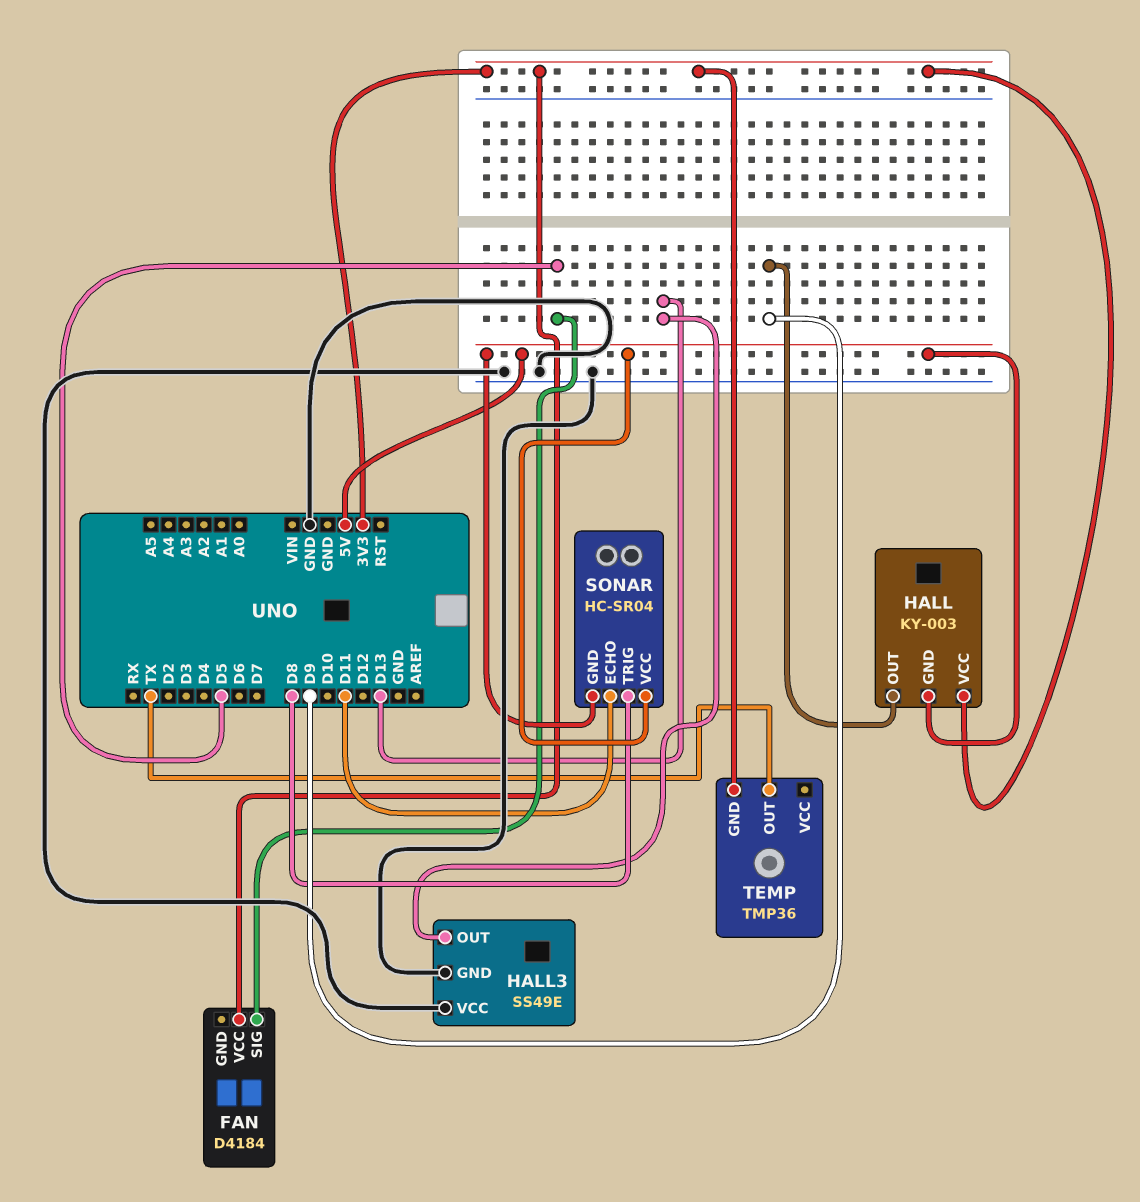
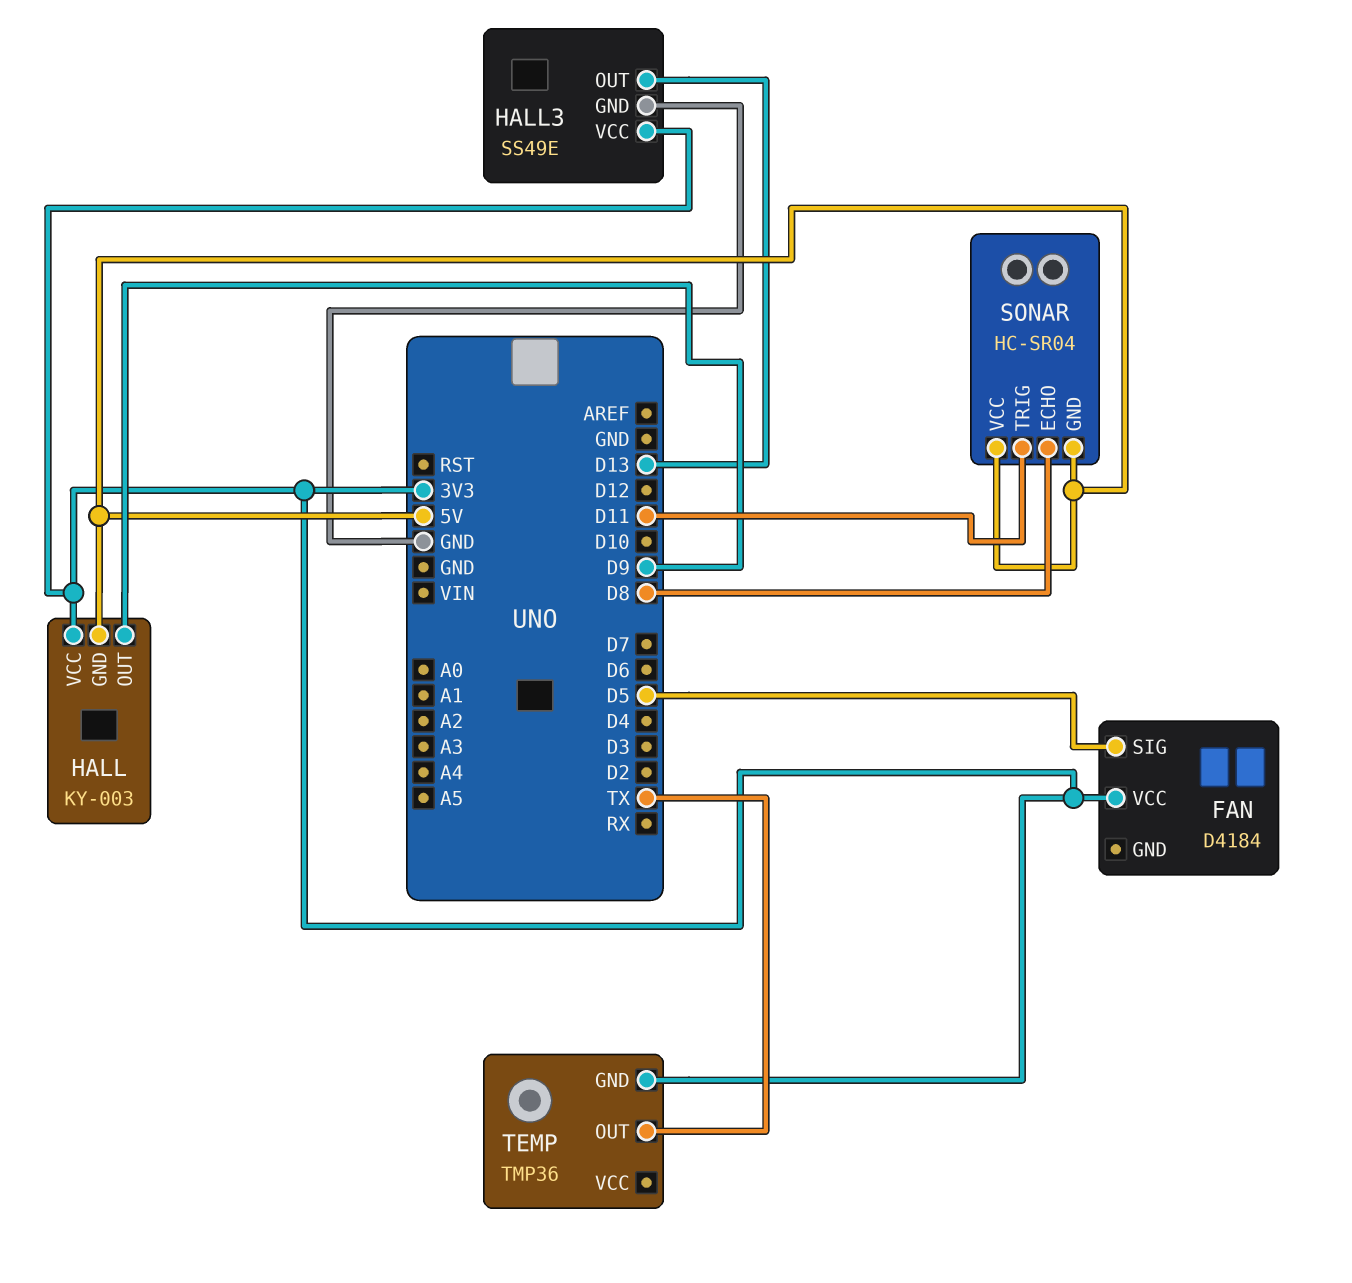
HALL3 pin VCC: GND -> 3V3
SONAR pin ECHO: D11 -> D8
SONAR pin TRIG: D8 -> D11

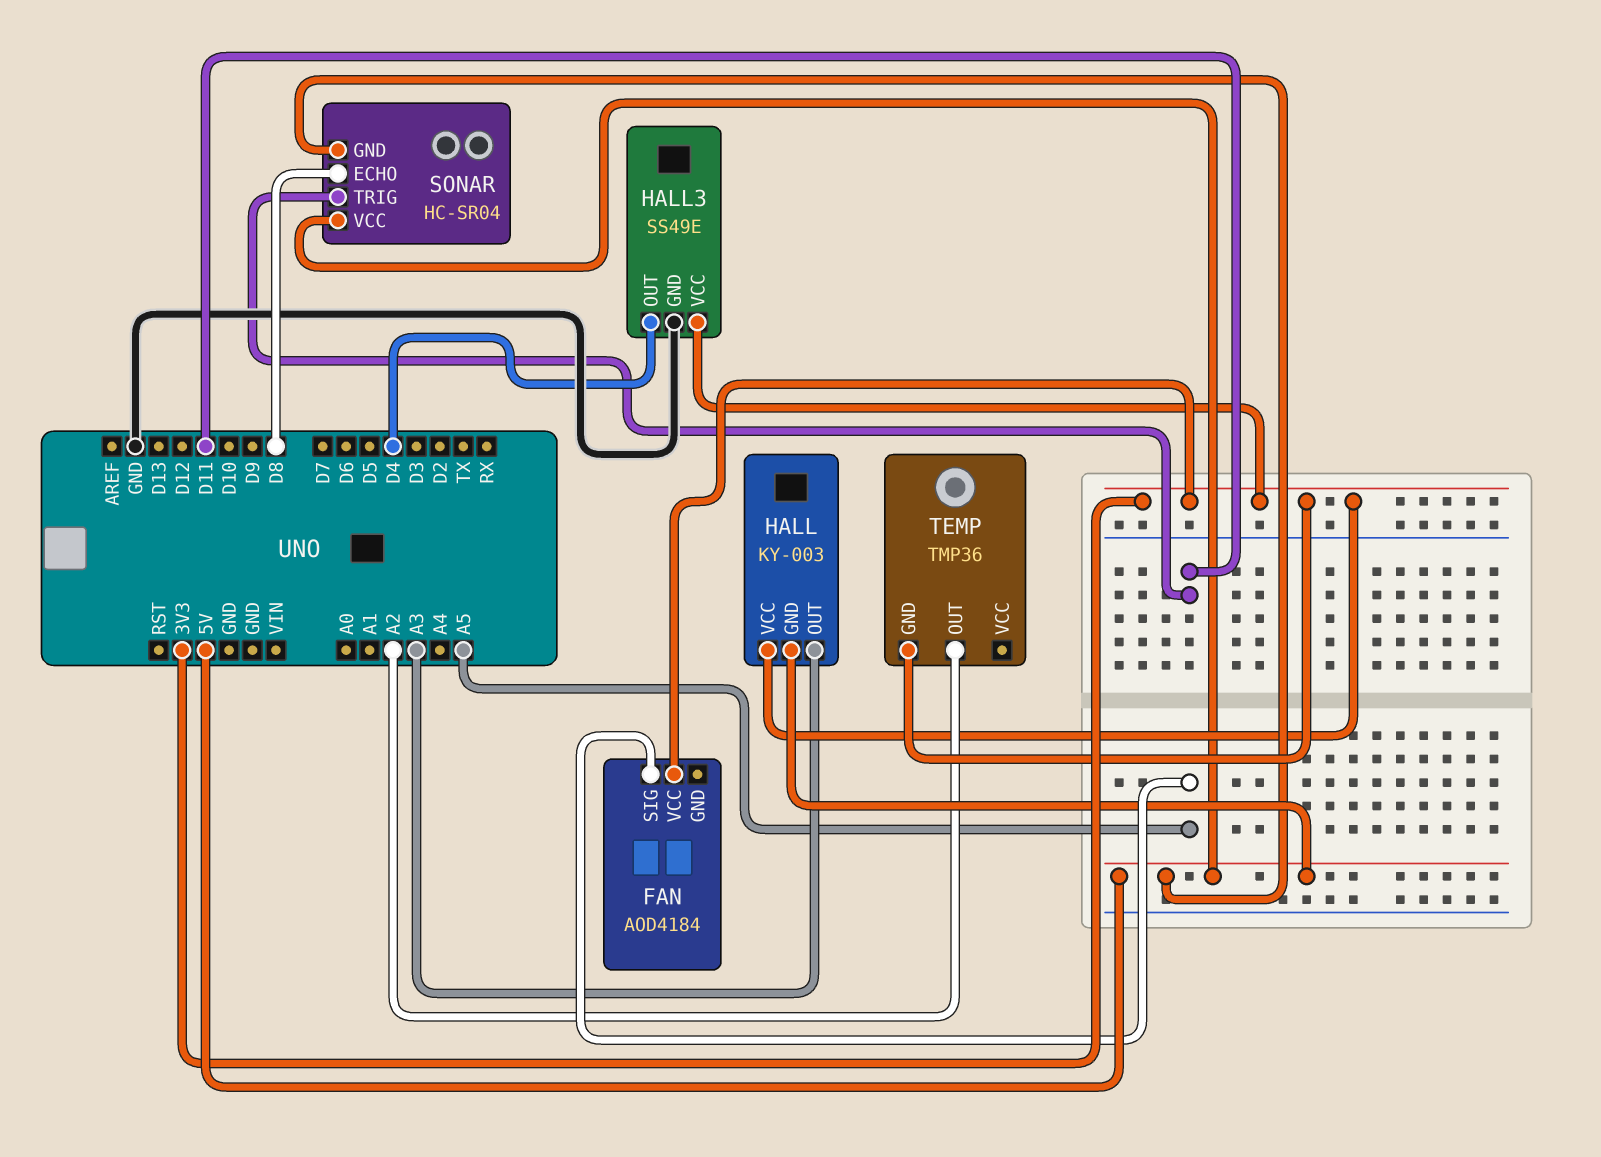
FAN: D4184 -> AOD4184
FAN pin SIG: D5 -> A5
HALL pin OUT: D9 -> A3
HALL3 pin OUT: D13 -> D4
TEMP pin OUT: TX -> A2

